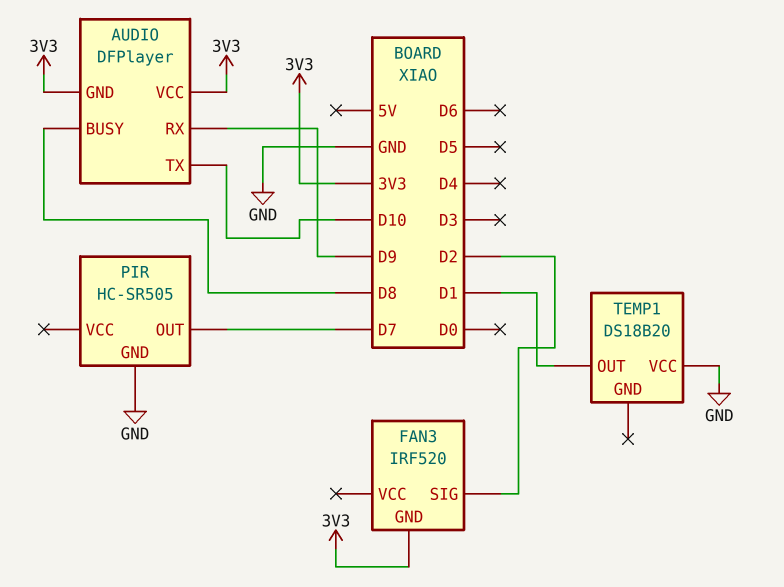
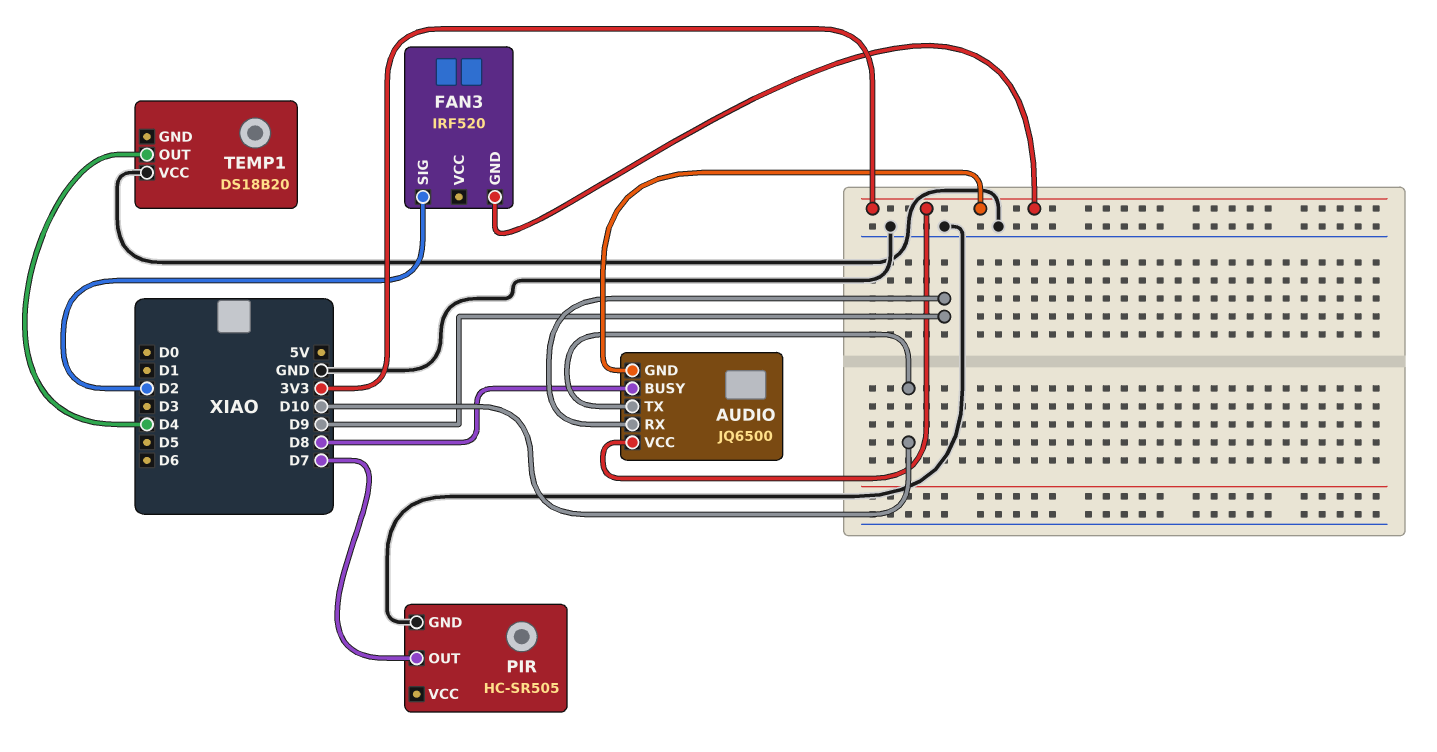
AUDIO: DFPlayer -> JQ6500
TEMP1 pin OUT: D1 -> D4

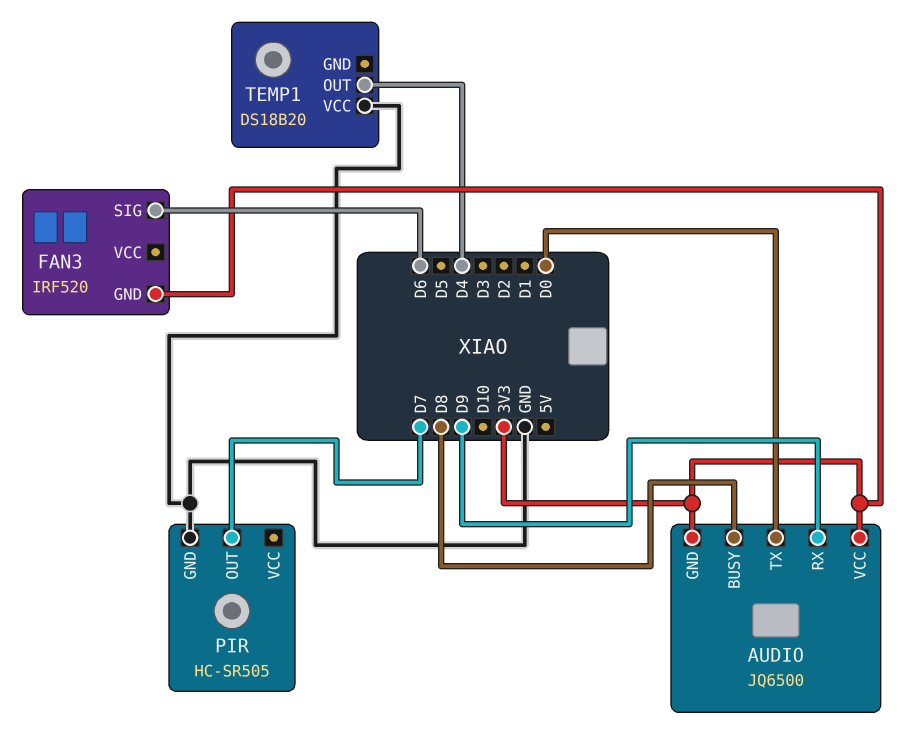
AUDIO pin TX: D10 -> D0
FAN3 pin SIG: D2 -> D6

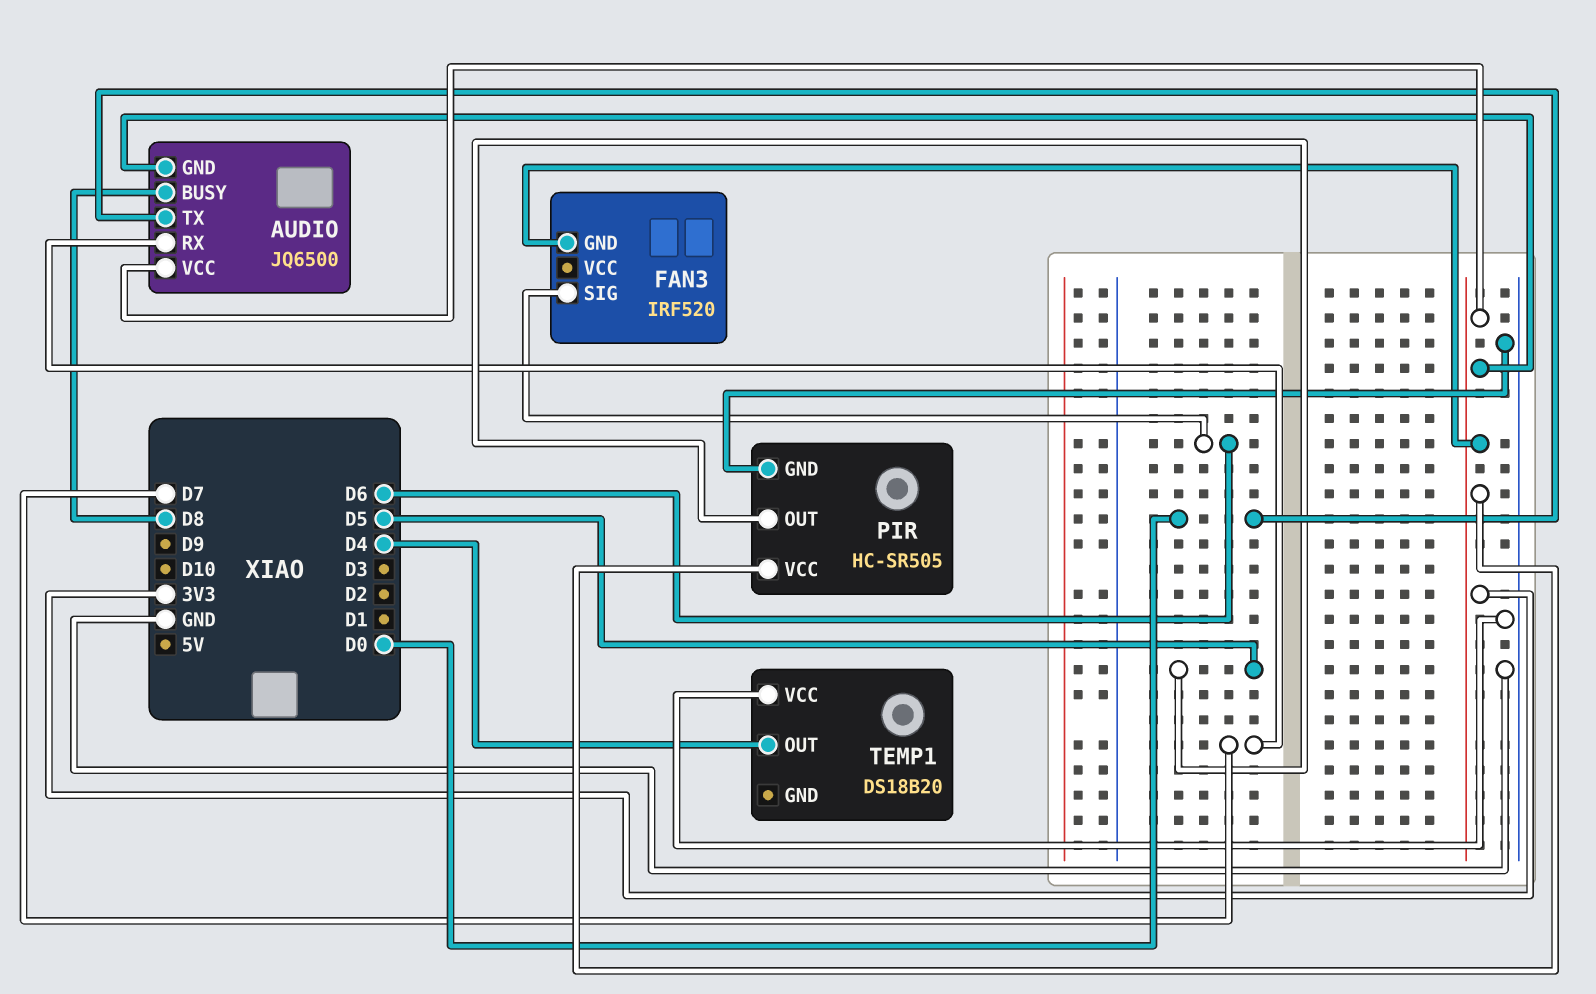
AUDIO pin RX: D9 -> D7
PIR pin OUT: D7 -> D5
PIR pin VCC: none -> 3V3

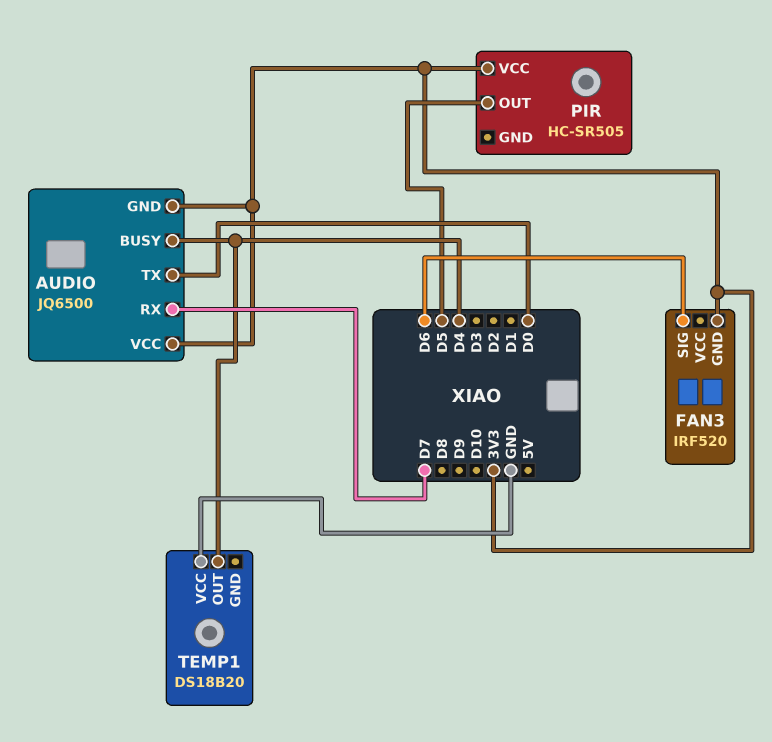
AUDIO pin BUSY: D8 -> D4
PIR pin GND: GND -> none

